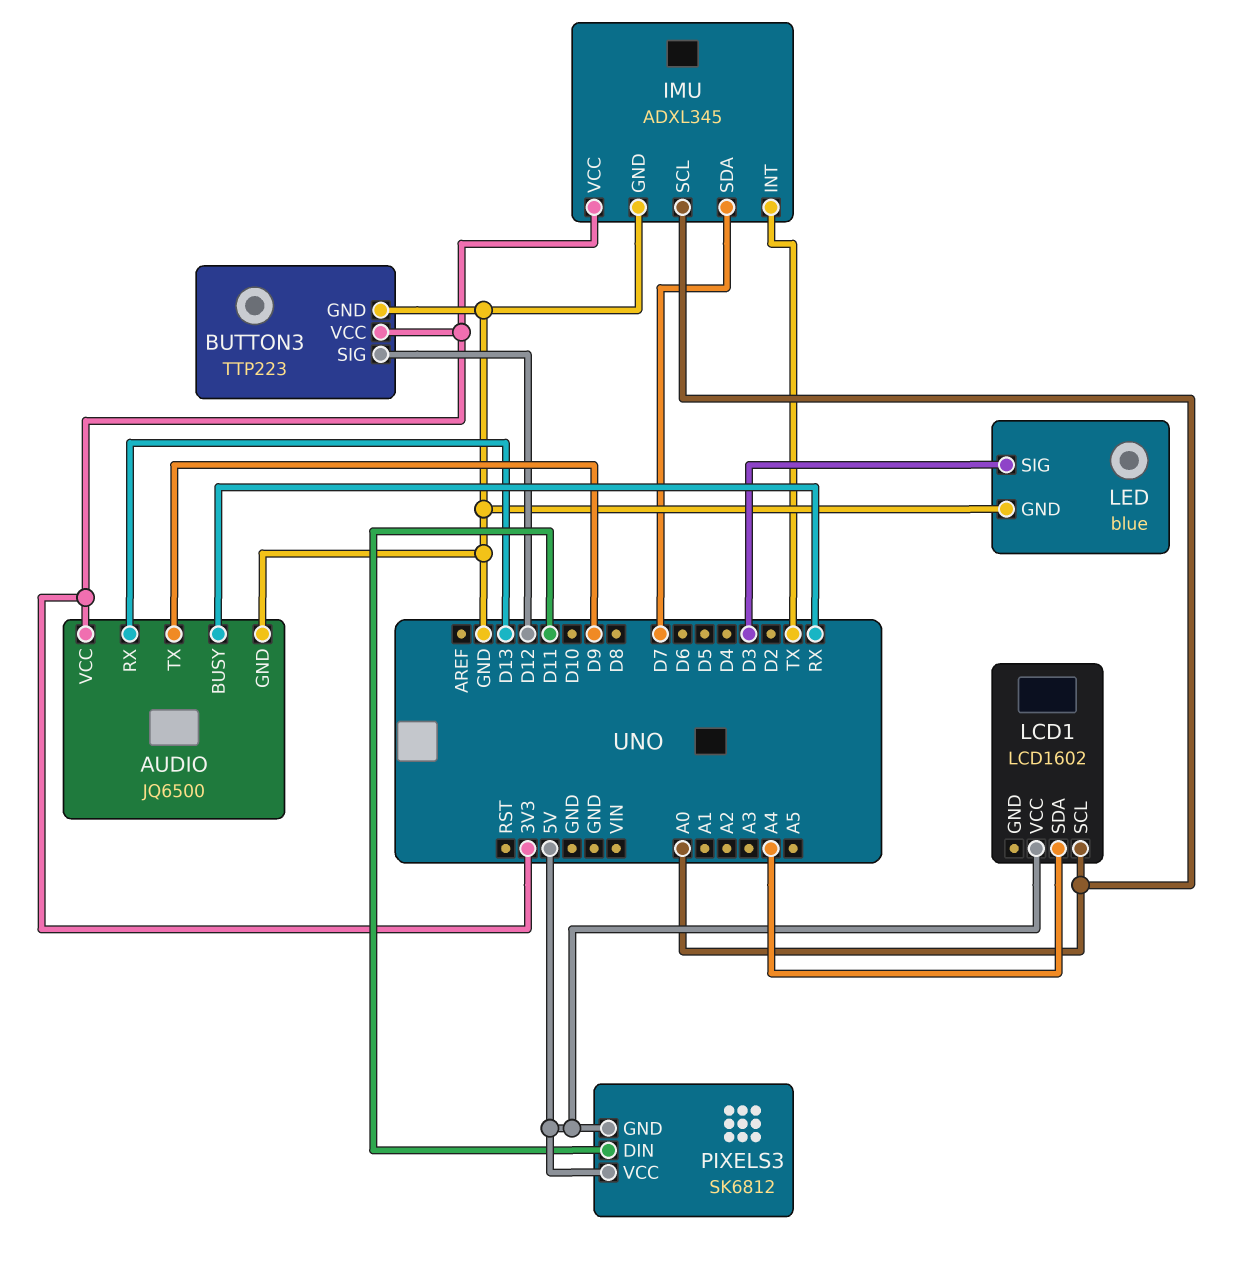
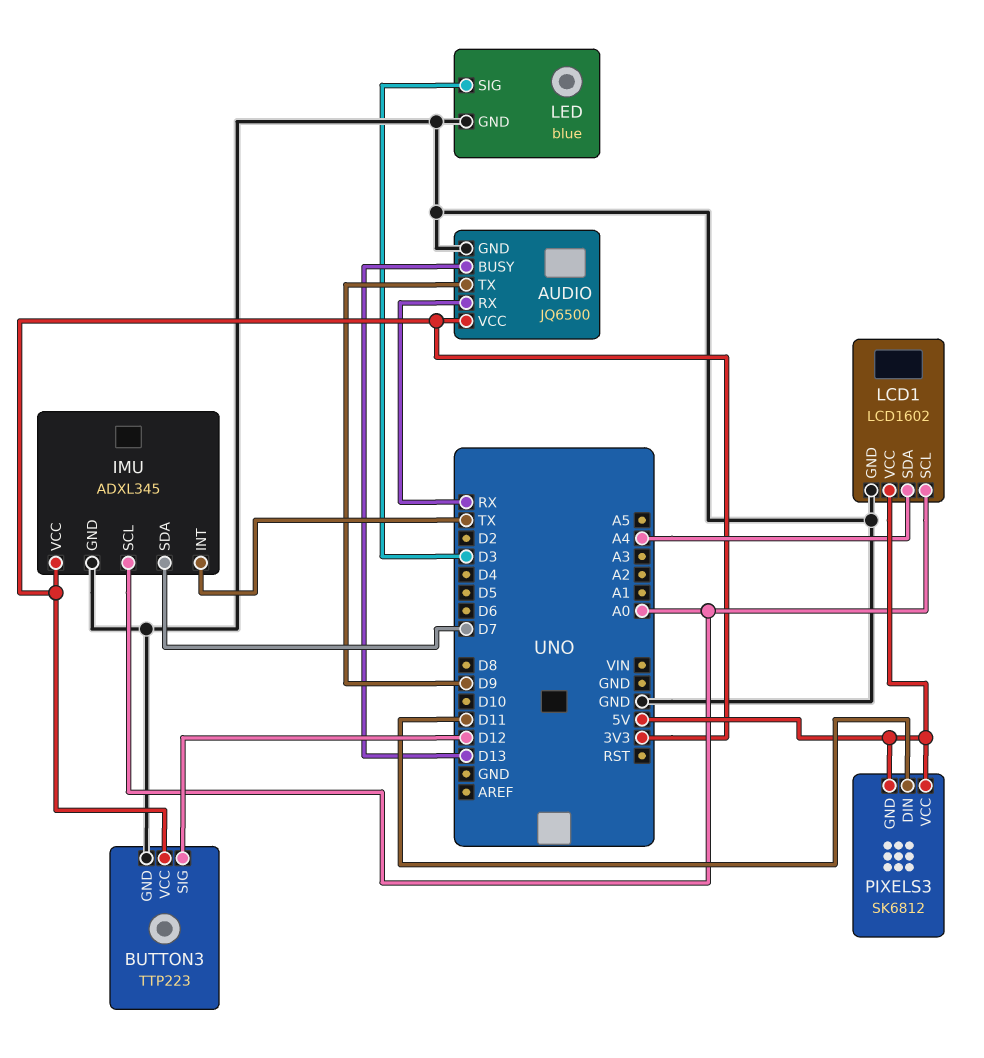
AUDIO pin BUSY: RX -> D13
AUDIO pin RX: D13 -> RX
LCD1 pin GND: none -> GND

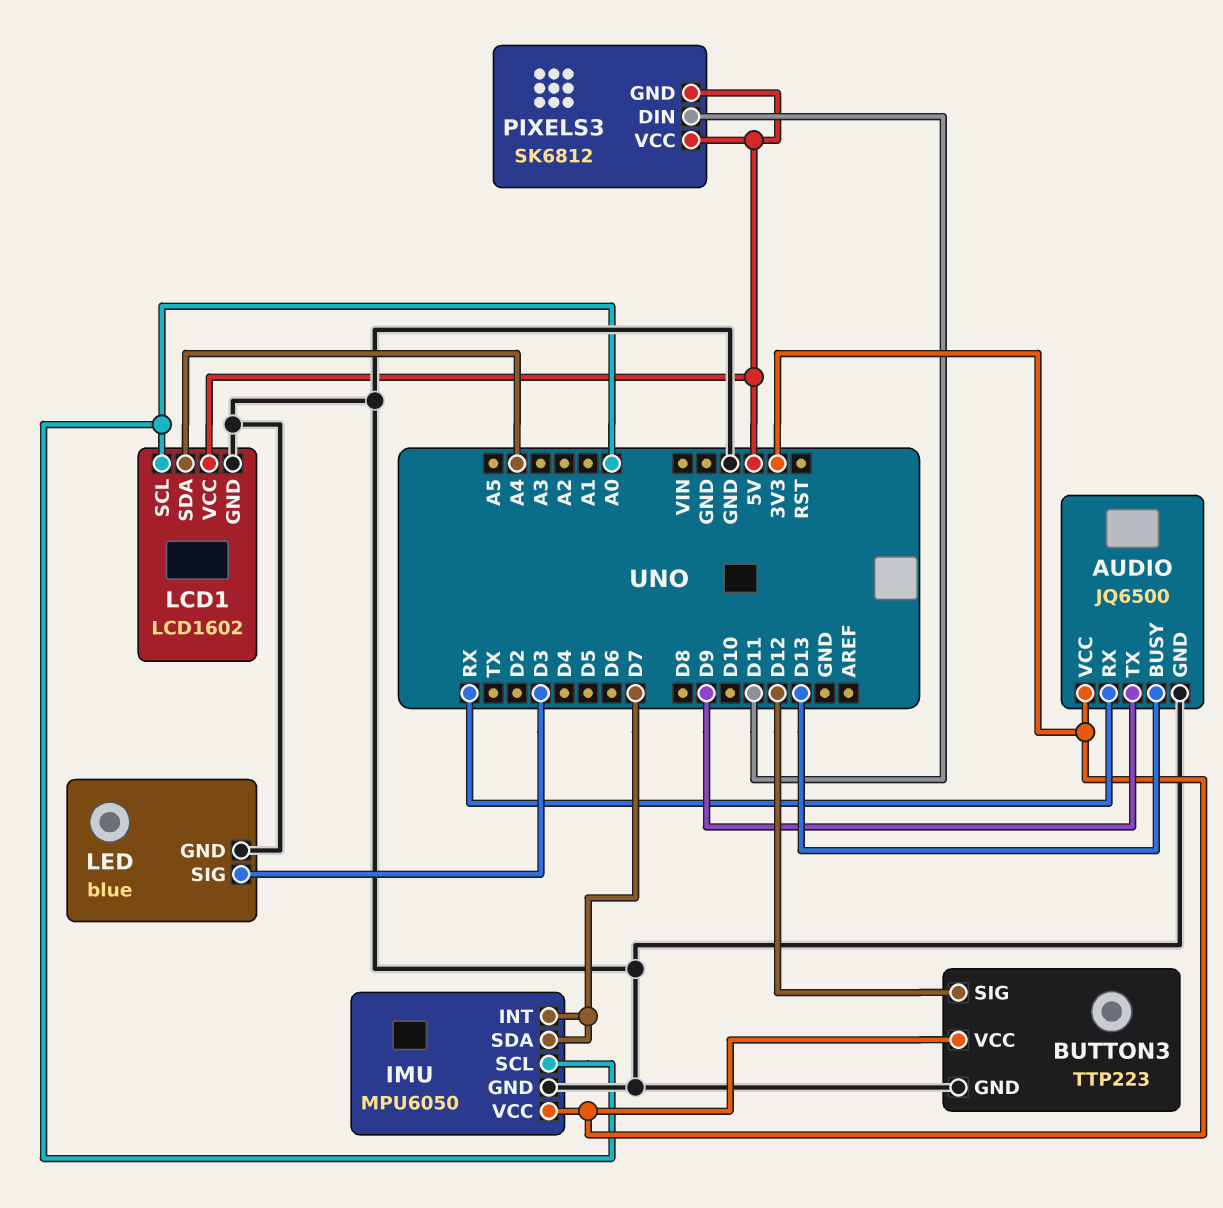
IMU: ADXL345 -> MPU6050
IMU pin INT: TX -> D7

